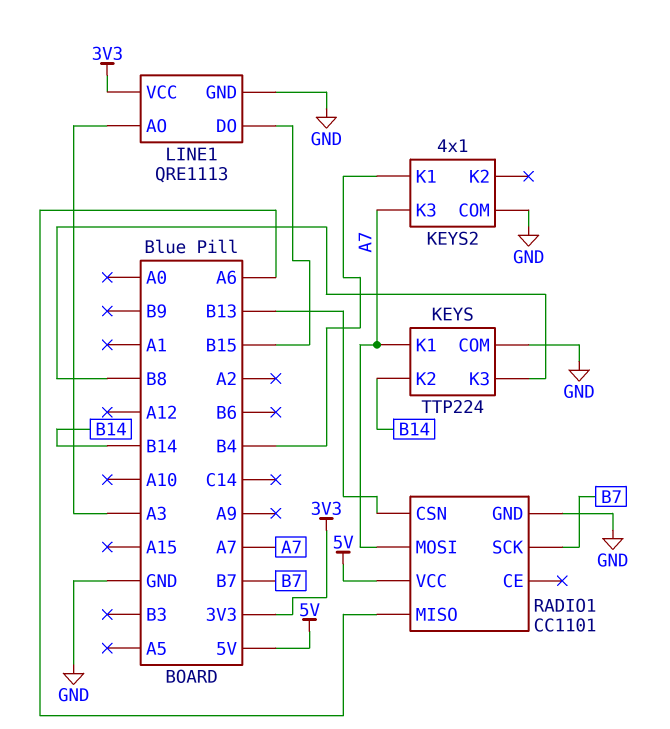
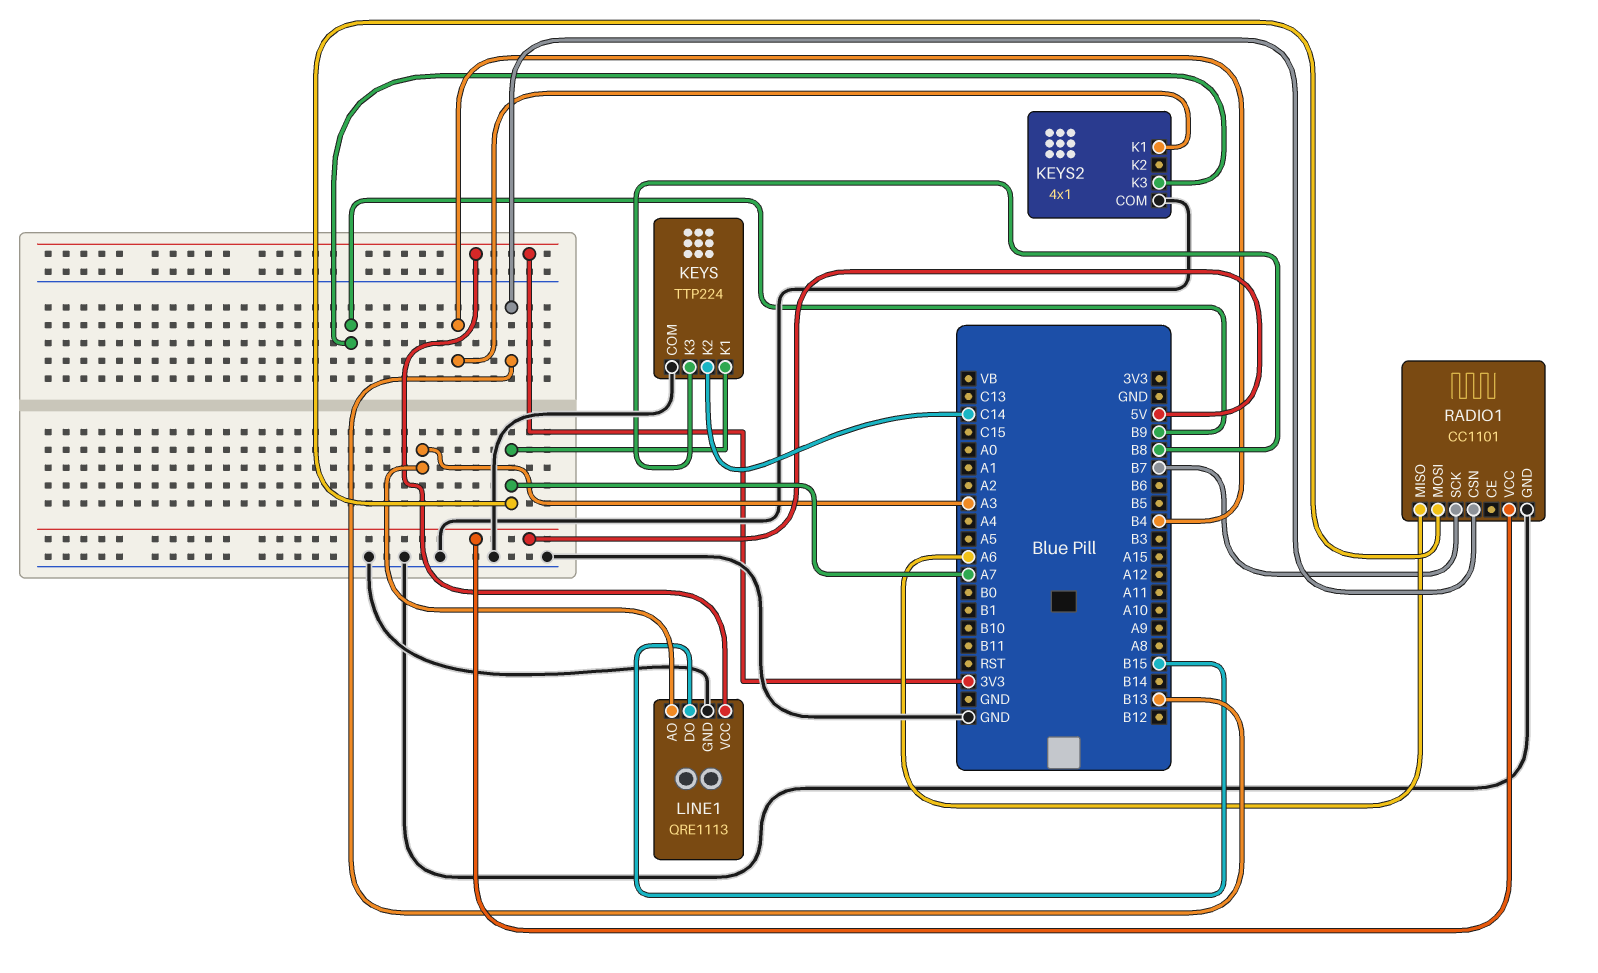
KEYS pin K2: B14 -> C14
KEYS2 pin K3: A7 -> B9

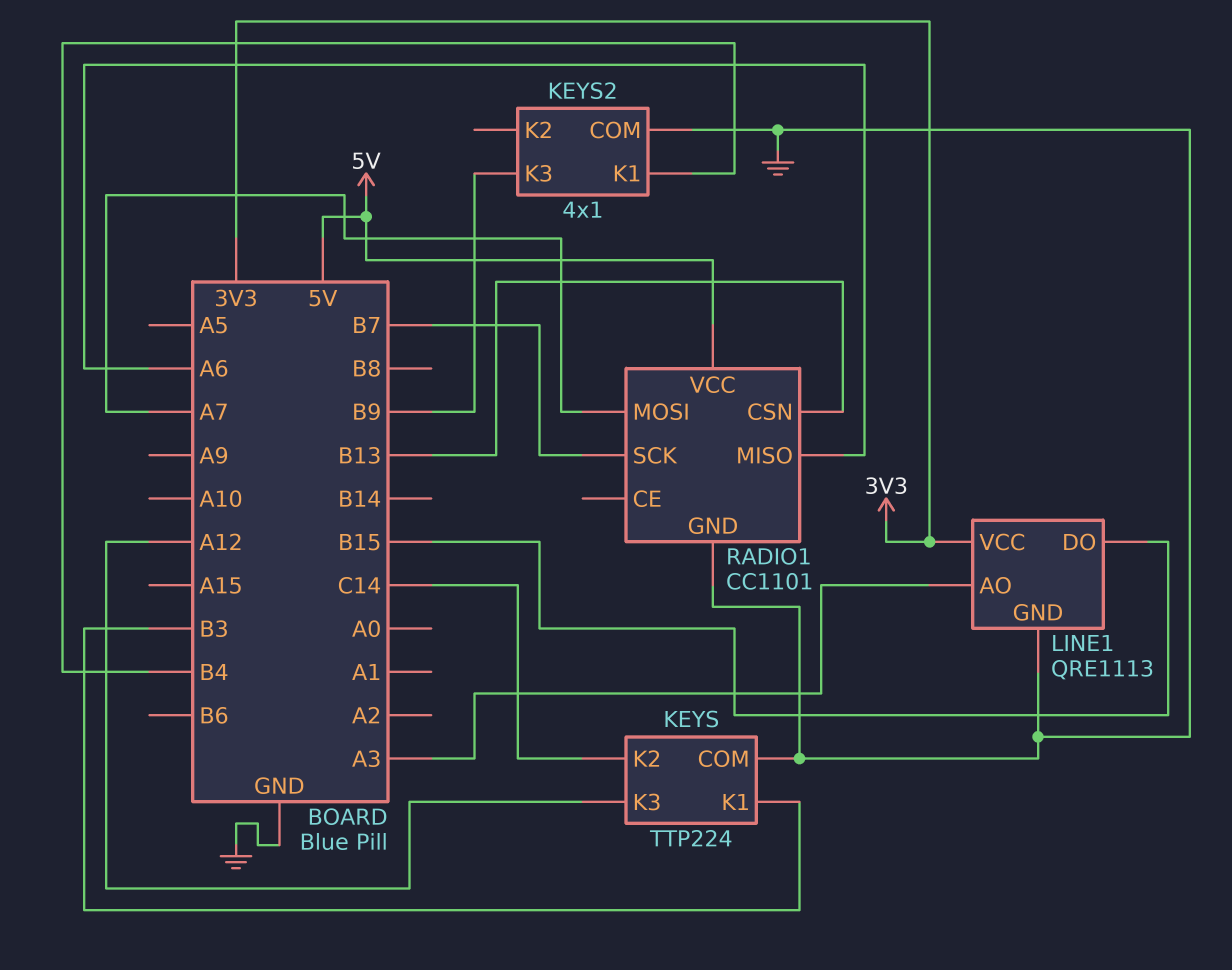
KEYS pin K1: A7 -> B3
KEYS pin K3: B8 -> A12

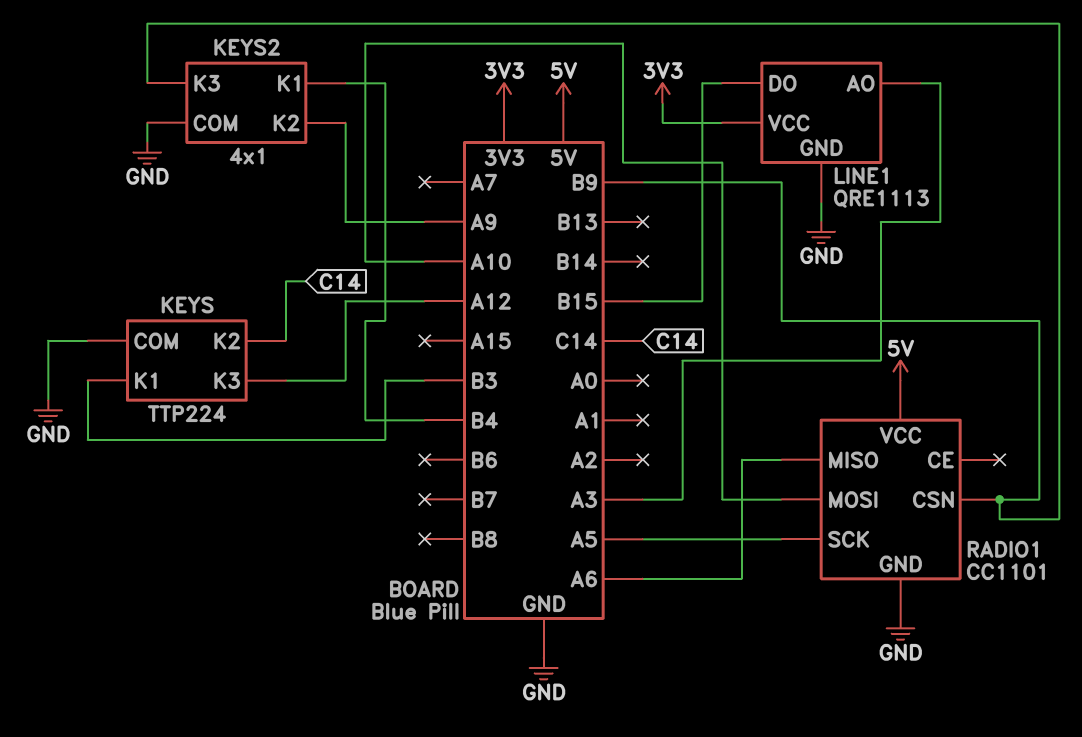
KEYS2 pin K2: none -> A9
RADIO1 pin CSN: B13 -> B9
RADIO1 pin MOSI: A7 -> A10
RADIO1 pin SCK: B7 -> A5

